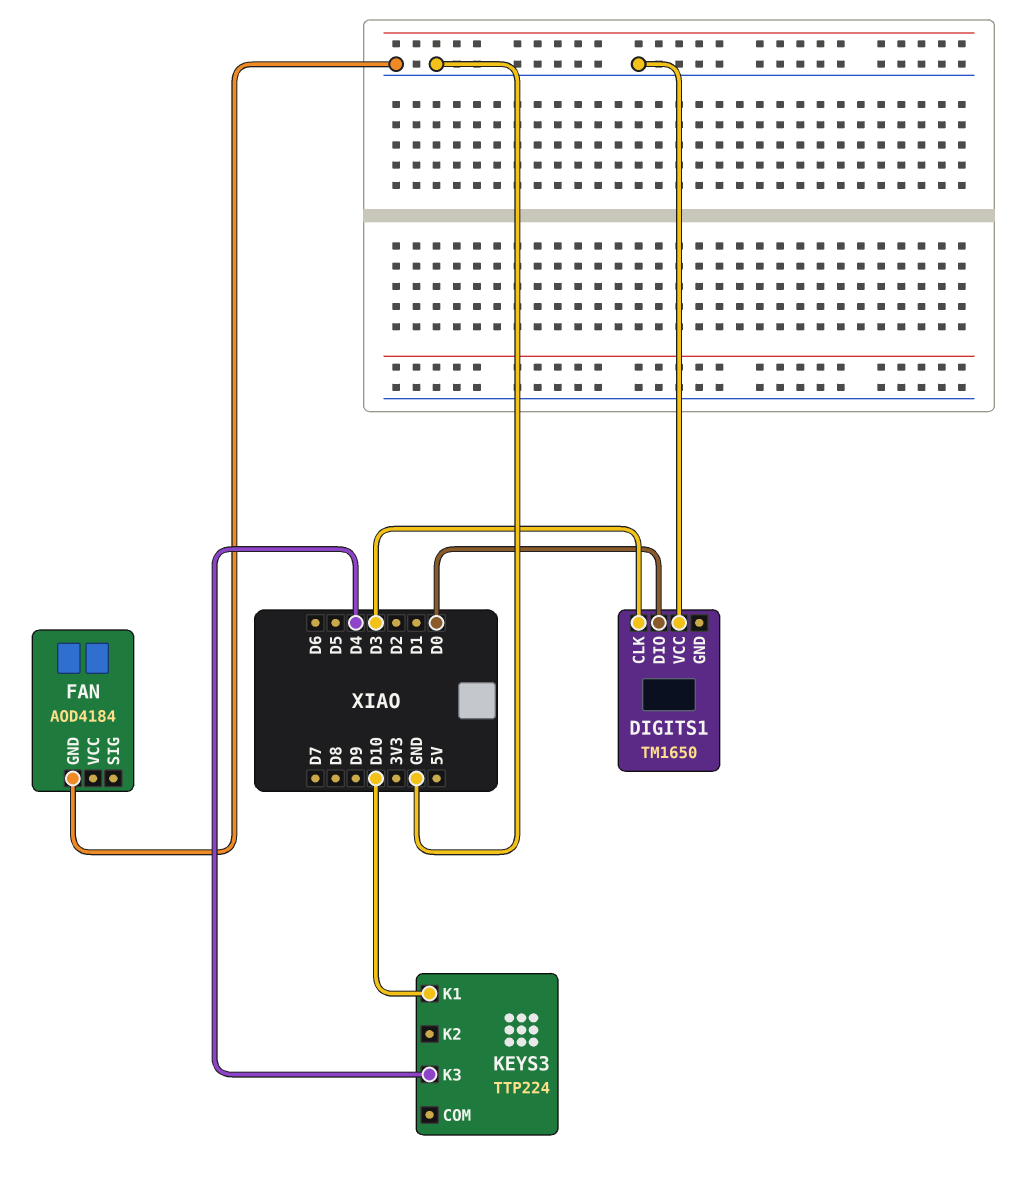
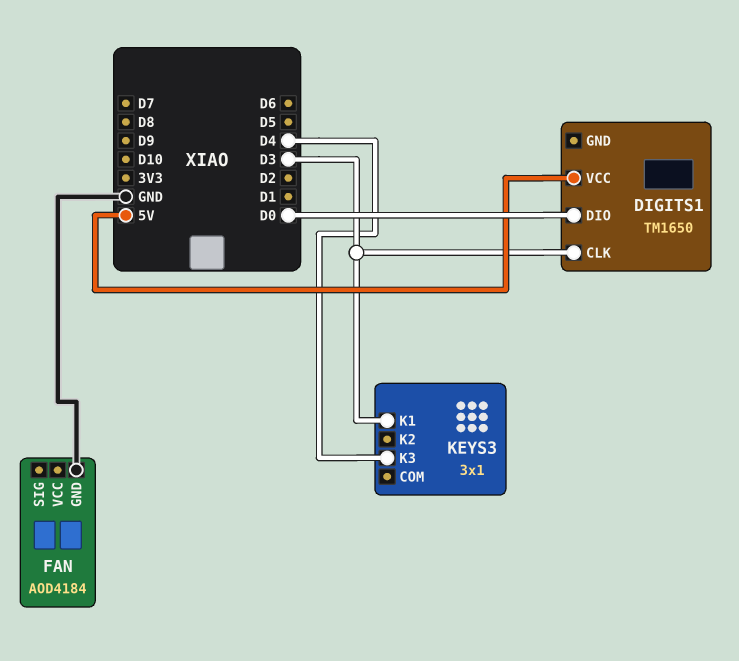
DIGITS1 pin VCC: GND -> 5V
KEYS3: TTP224 -> 3x1
KEYS3 pin K1: D10 -> D3

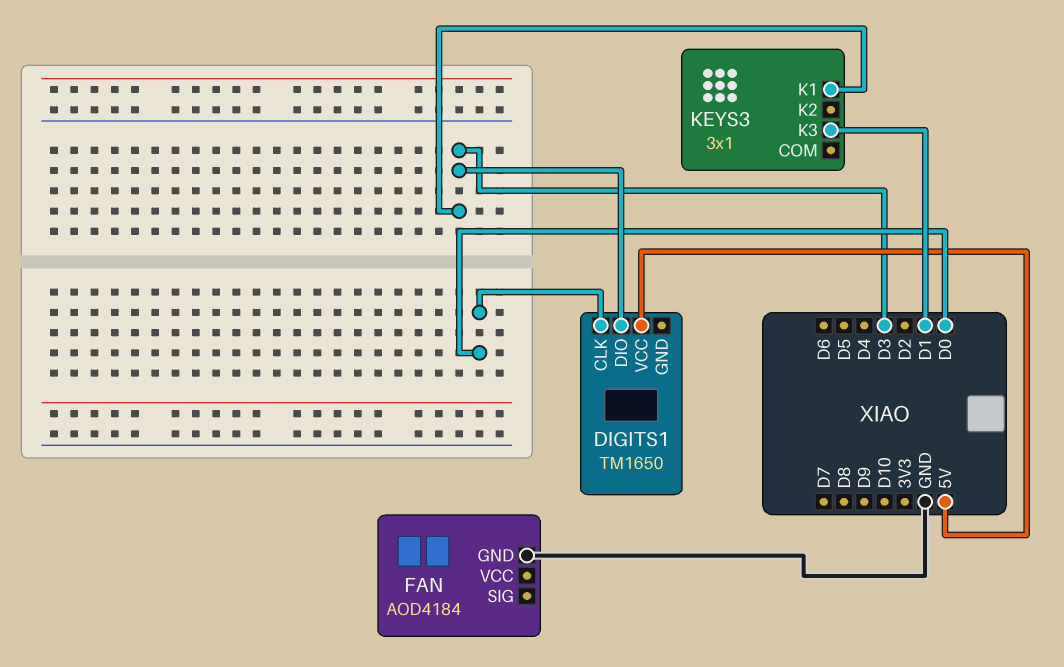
DIGITS1 pin CLK: D3 -> D0
DIGITS1 pin DIO: D0 -> D3
KEYS3 pin K3: D4 -> D1

